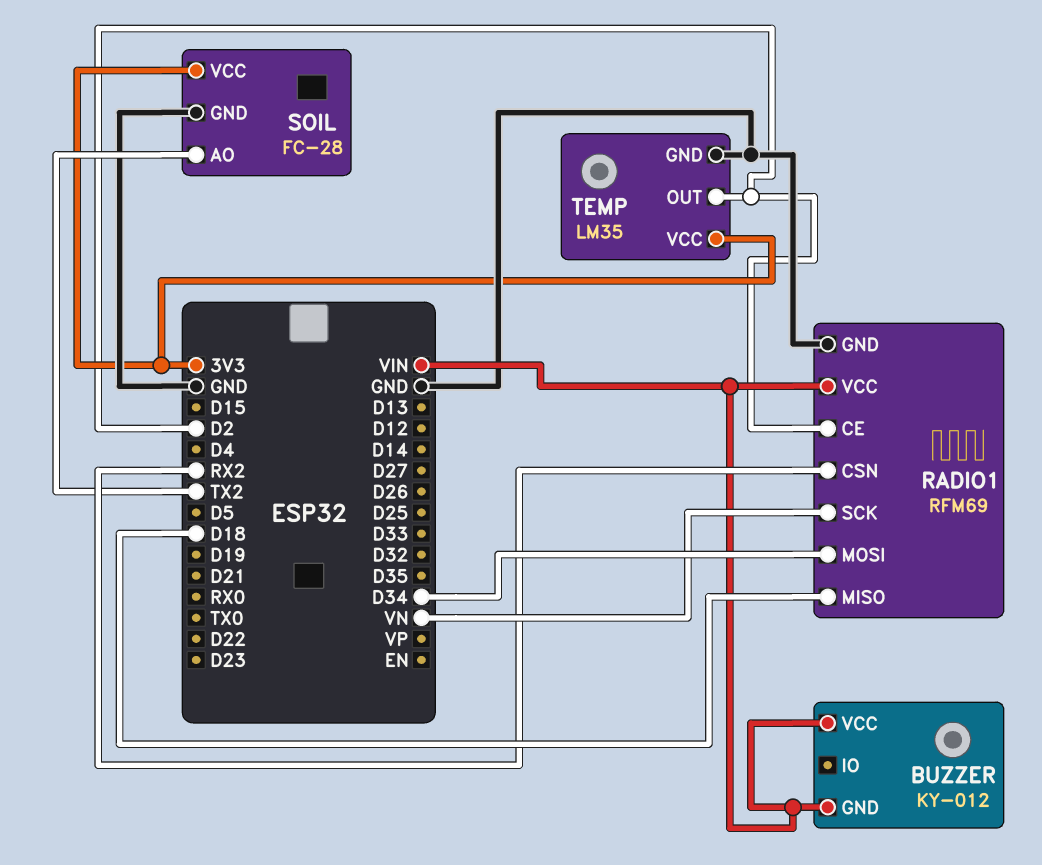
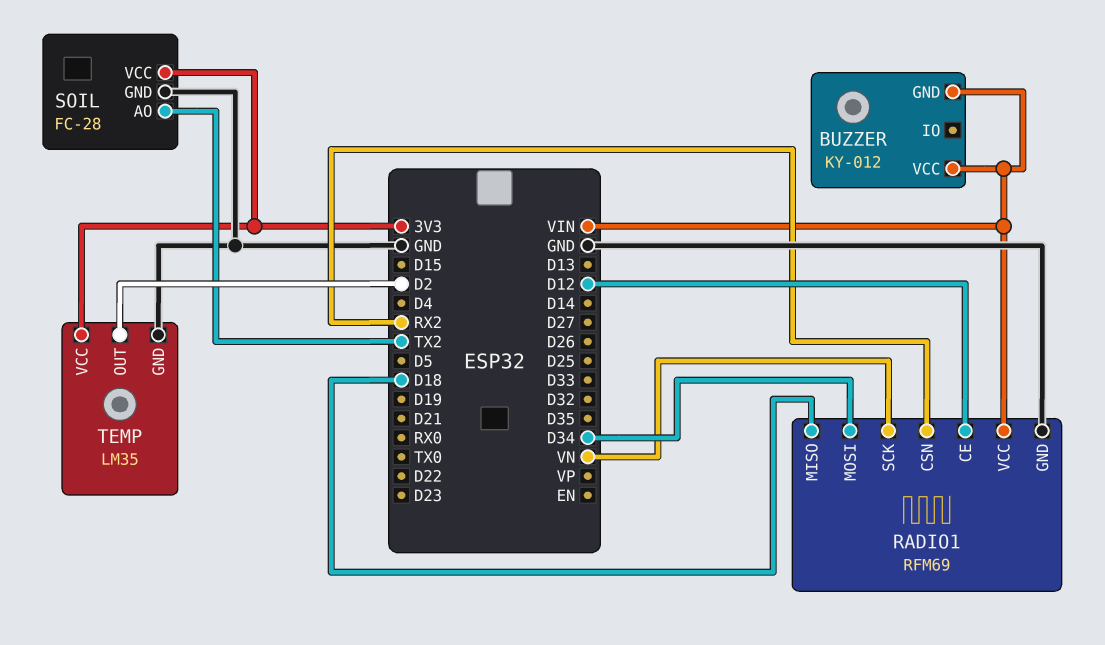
RADIO1 pin CE: D2 -> D12

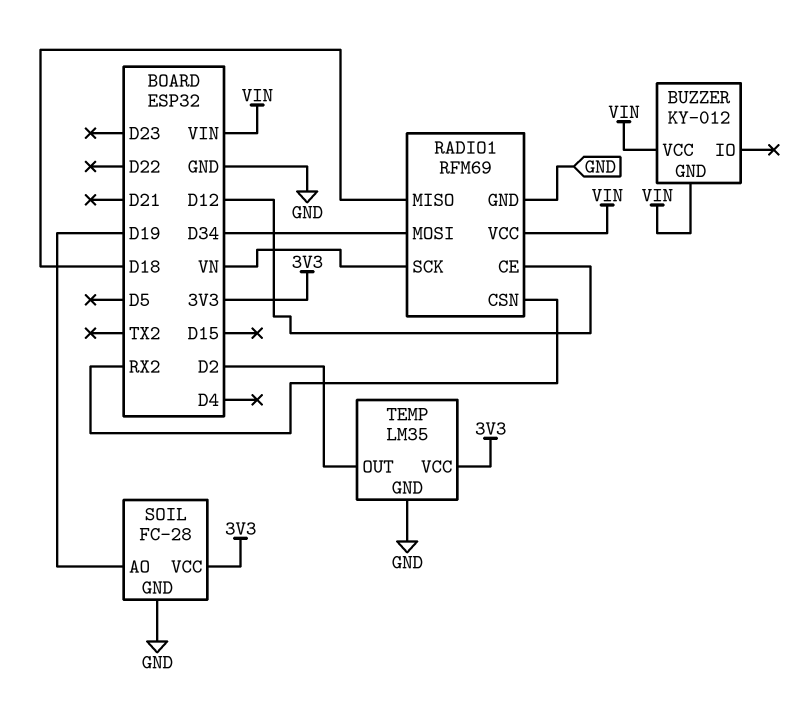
SOIL pin AO: TX2 -> D19

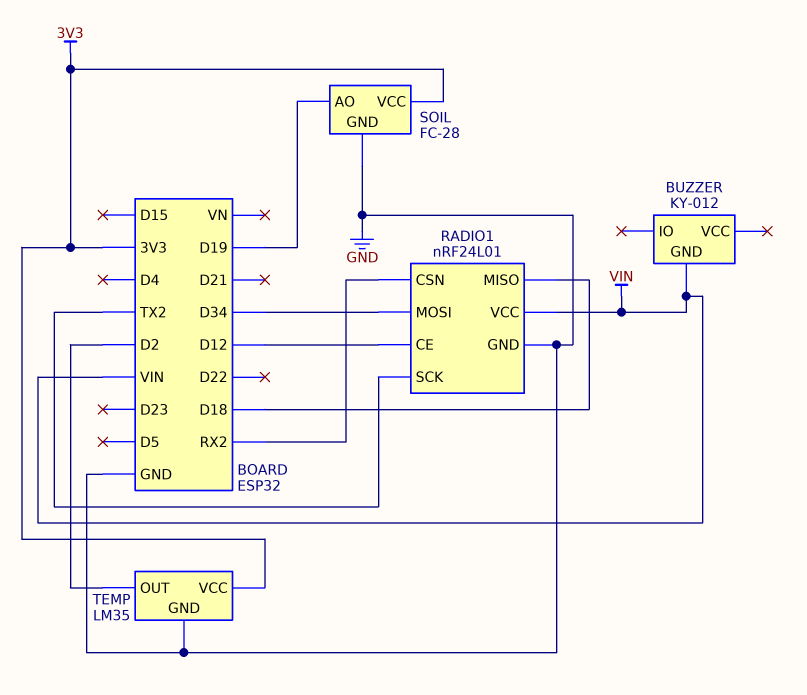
BUZZER pin VCC: VIN -> none
RADIO1: RFM69 -> nRF24L01
RADIO1 pin SCK: VN -> TX2

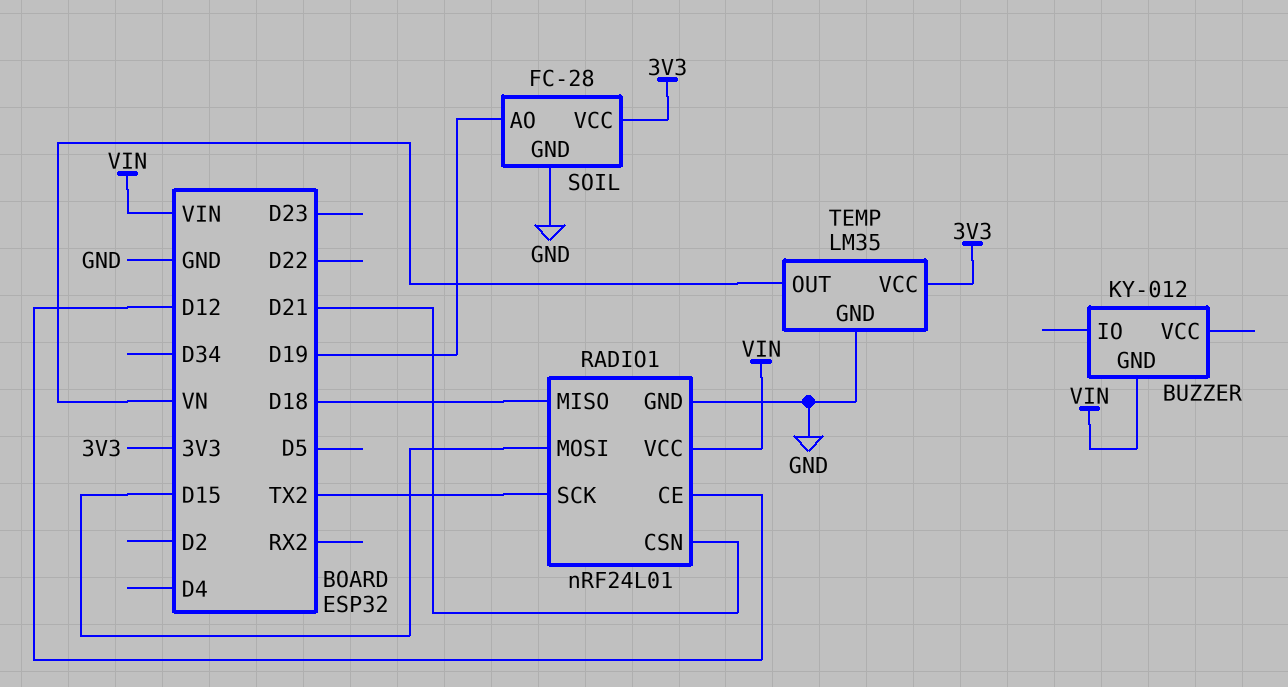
RADIO1 pin CSN: RX2 -> D21
RADIO1 pin MOSI: D34 -> D15
TEMP pin OUT: D2 -> VN

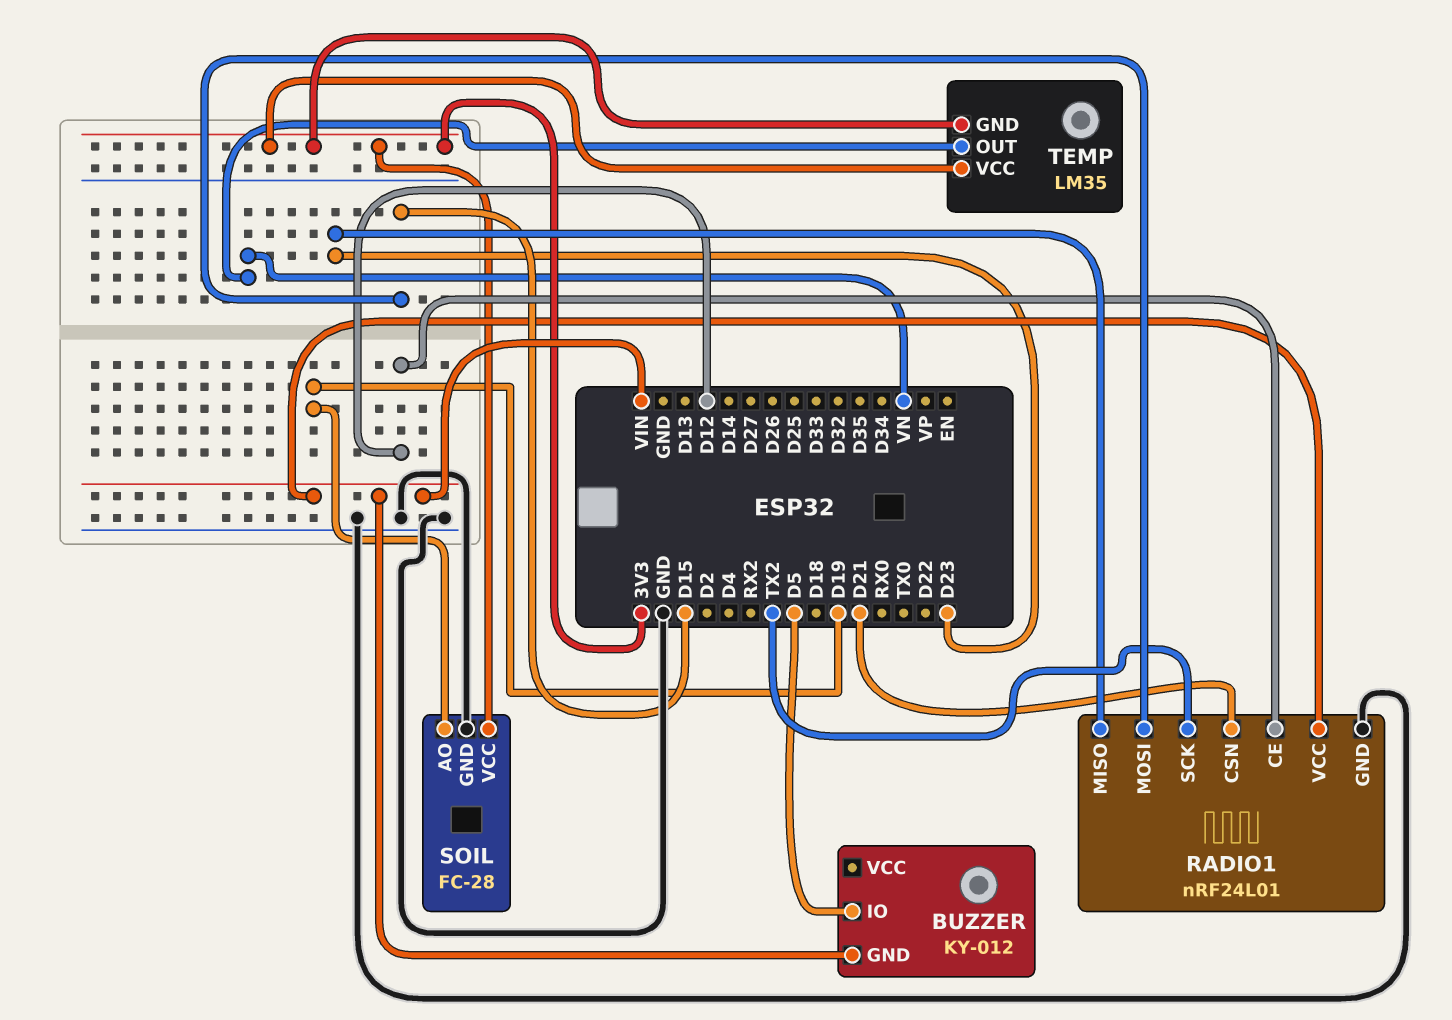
BUZZER pin IO: none -> D5
RADIO1 pin MISO: D18 -> D23
TEMP pin GND: GND -> 3V3

